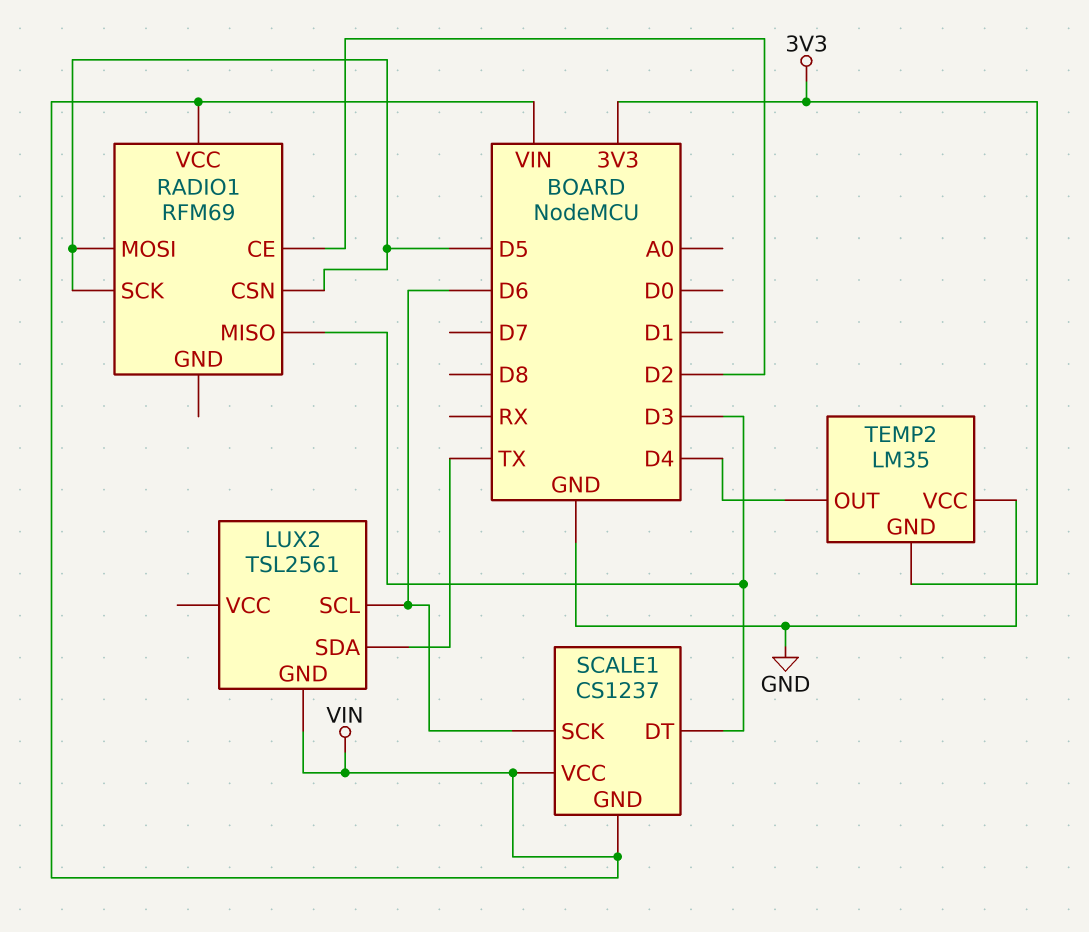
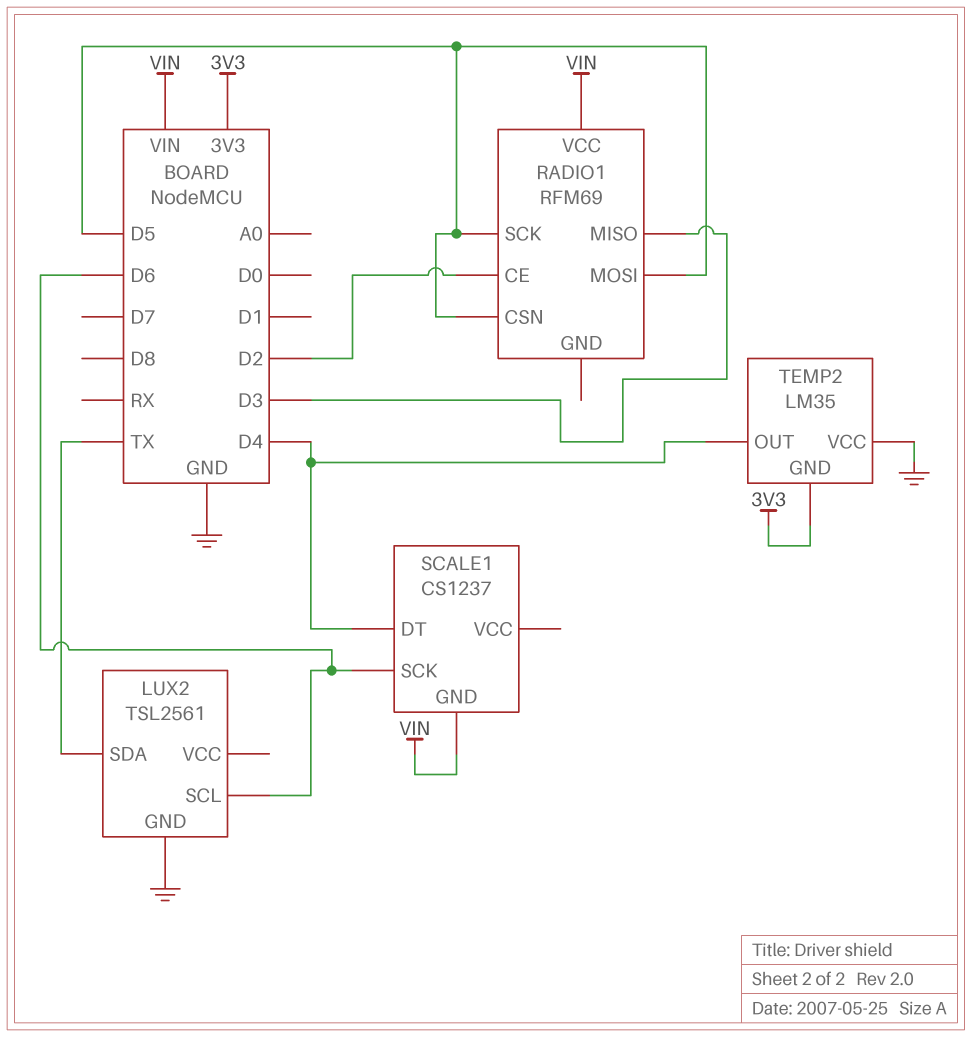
LUX2 pin GND: VIN -> GND
SCALE1 pin DT: D3 -> D4
SCALE1 pin VCC: VIN -> none

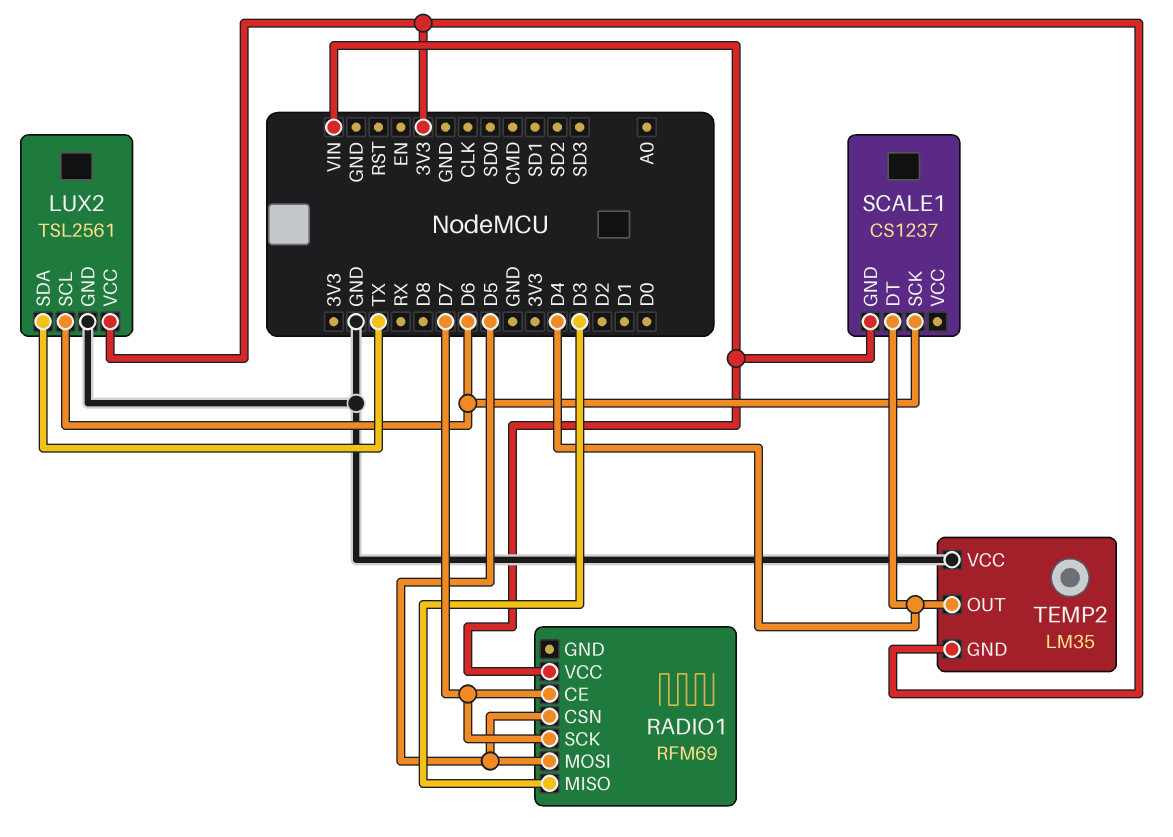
LUX2 pin VCC: none -> 3V3
RADIO1 pin CE: D2 -> D7
RADIO1 pin SCK: D5 -> D7

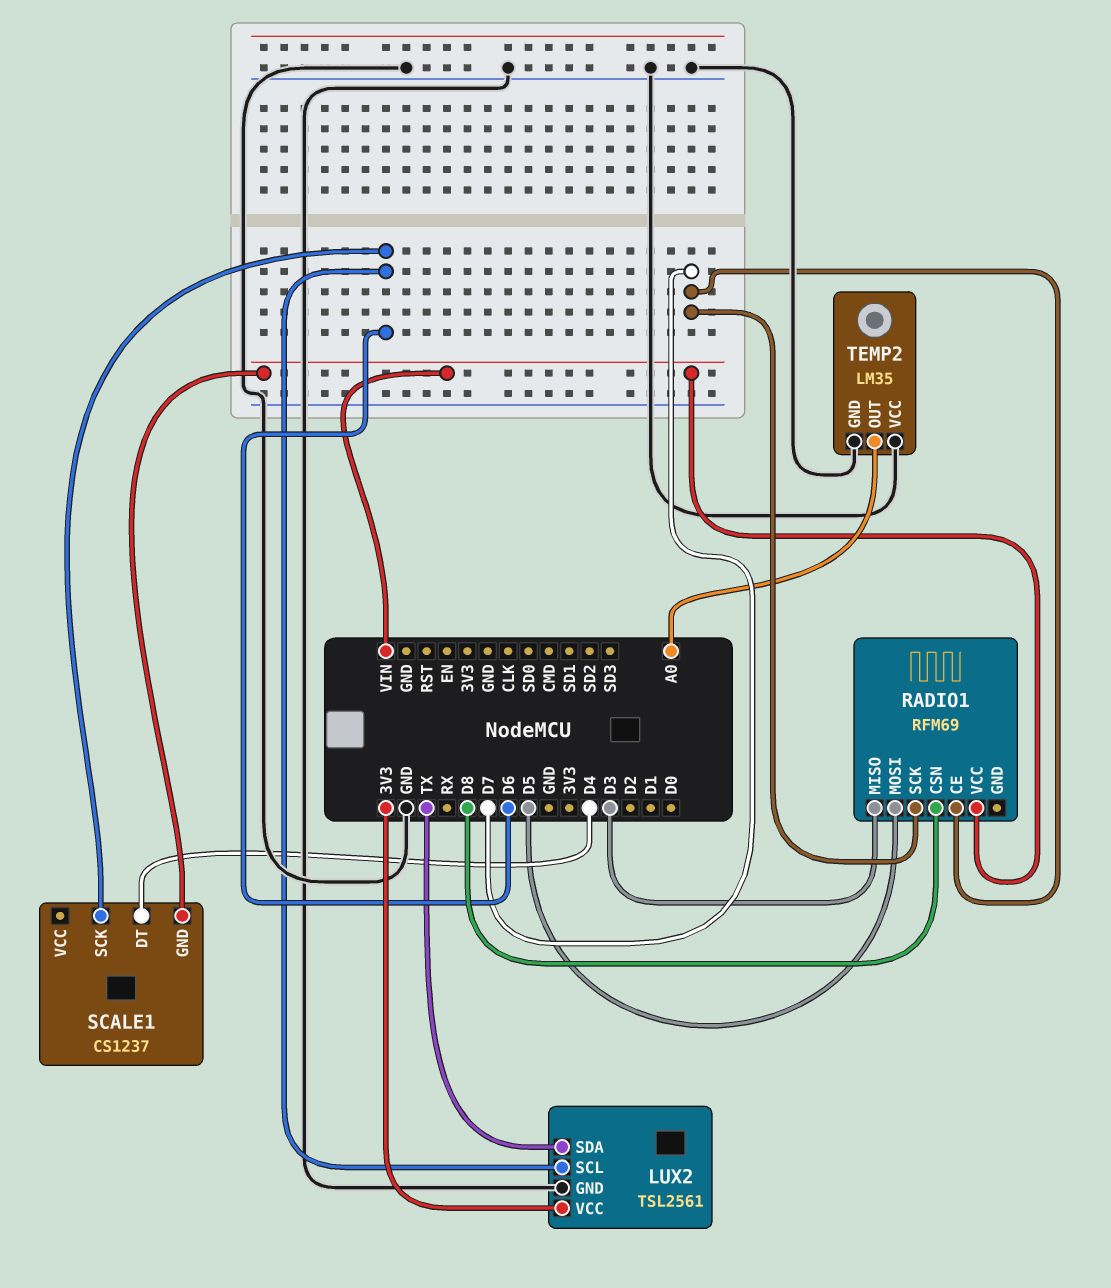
RADIO1 pin CSN: D5 -> D8
TEMP2 pin GND: 3V3 -> GND
TEMP2 pin OUT: D4 -> A0

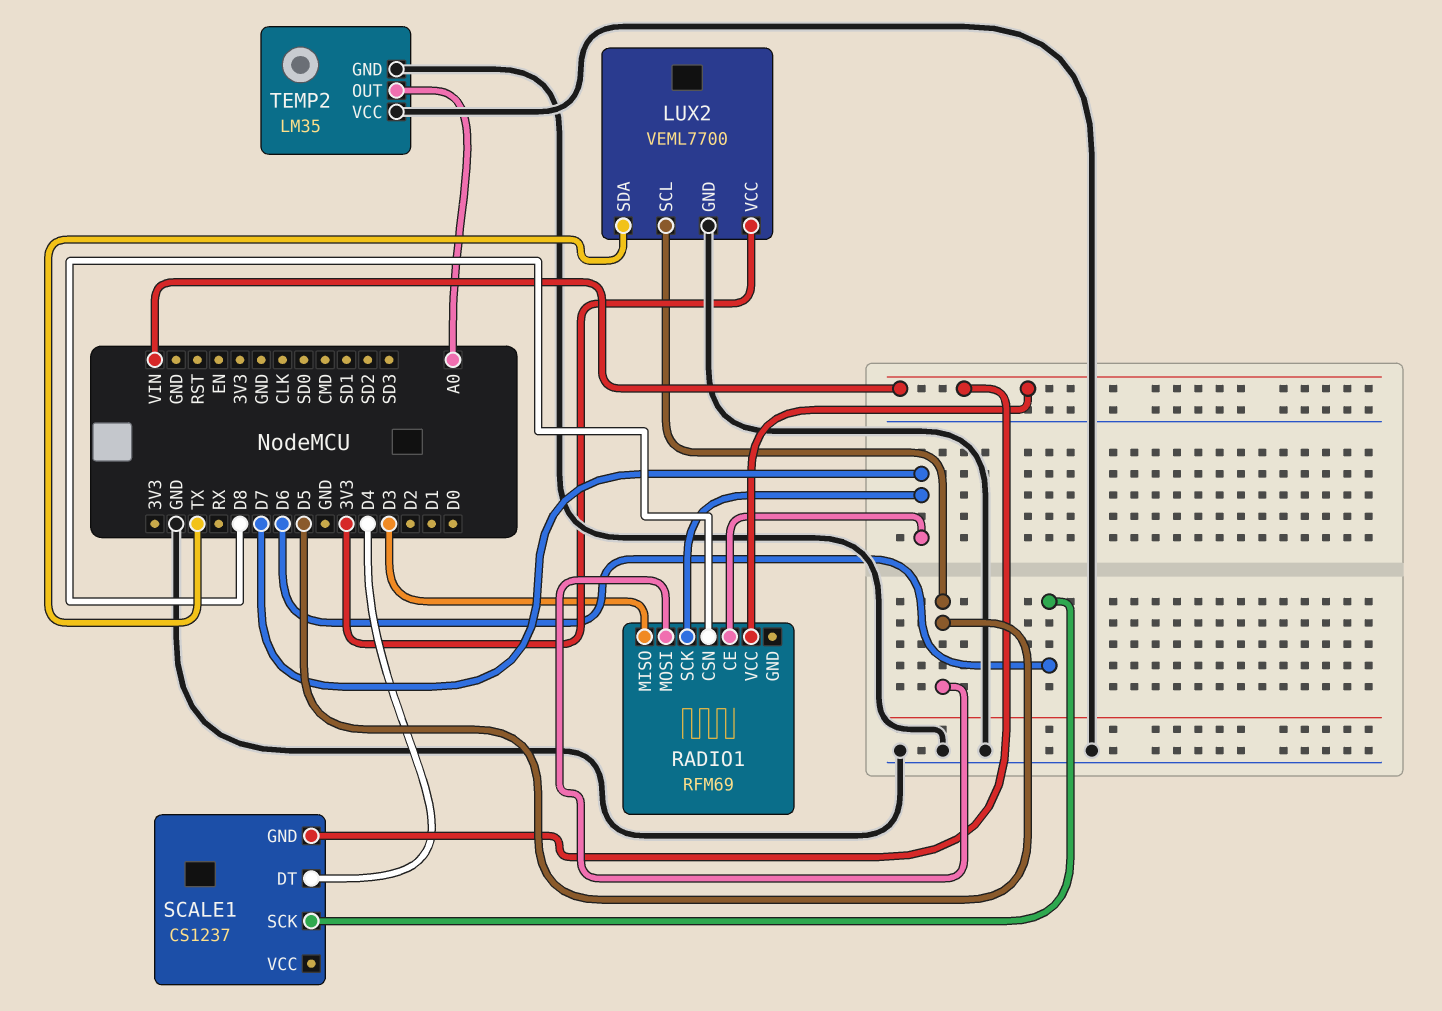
LUX2: TSL2561 -> VEML7700
LUX2 pin SCL: D6 -> D5

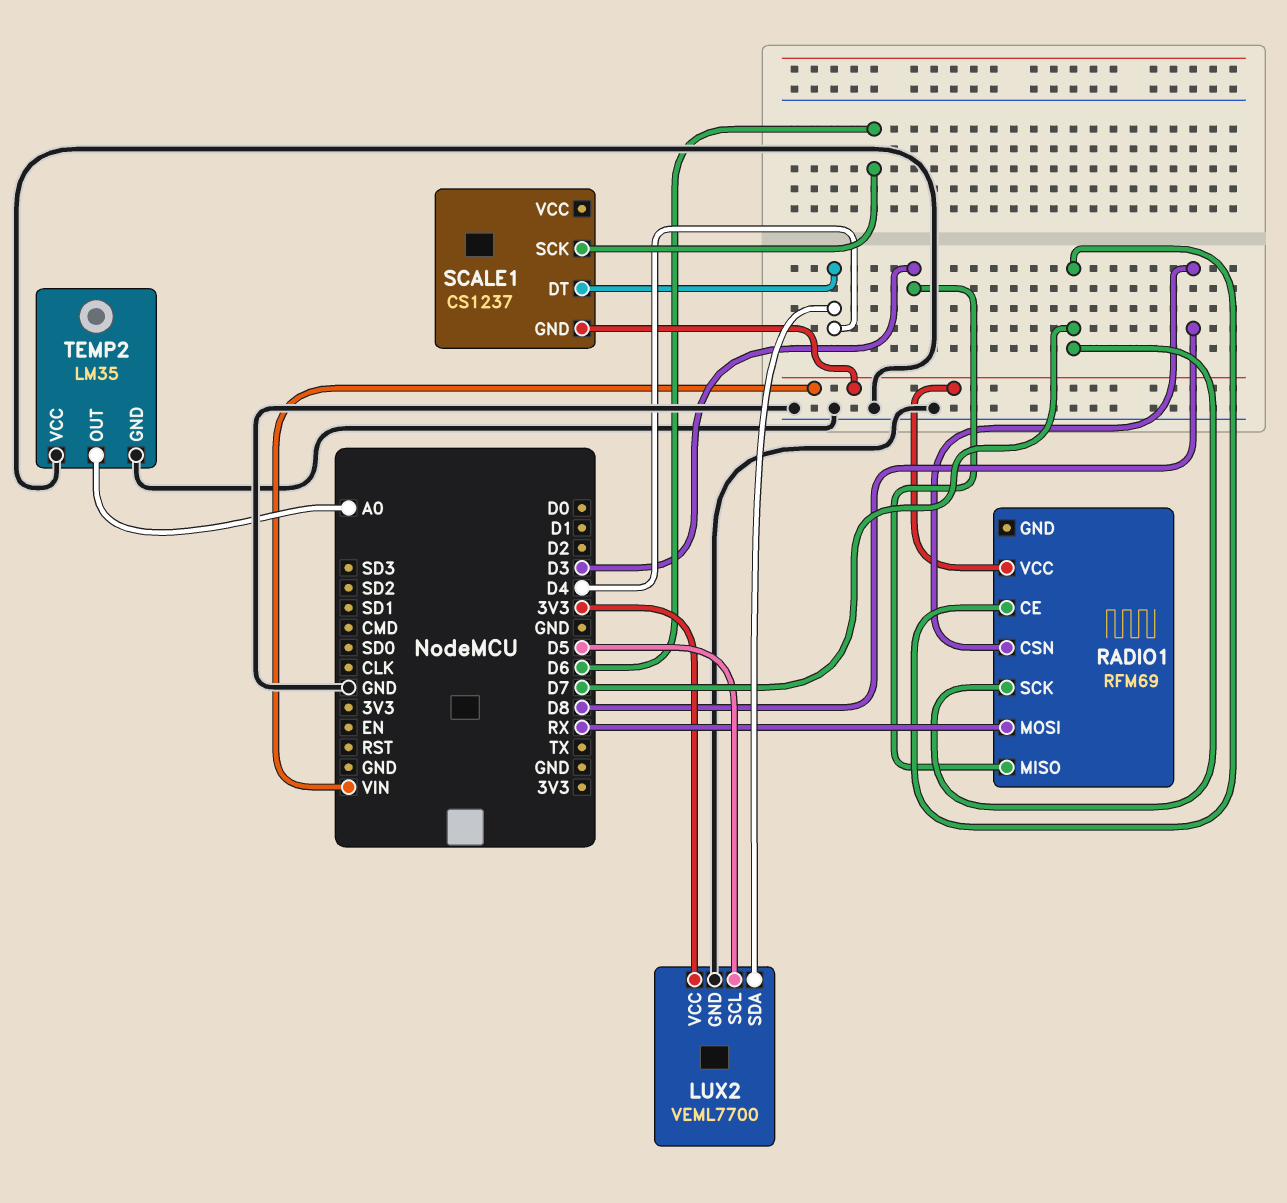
LUX2 pin SDA: TX -> D4
RADIO1 pin MOSI: D5 -> RX

